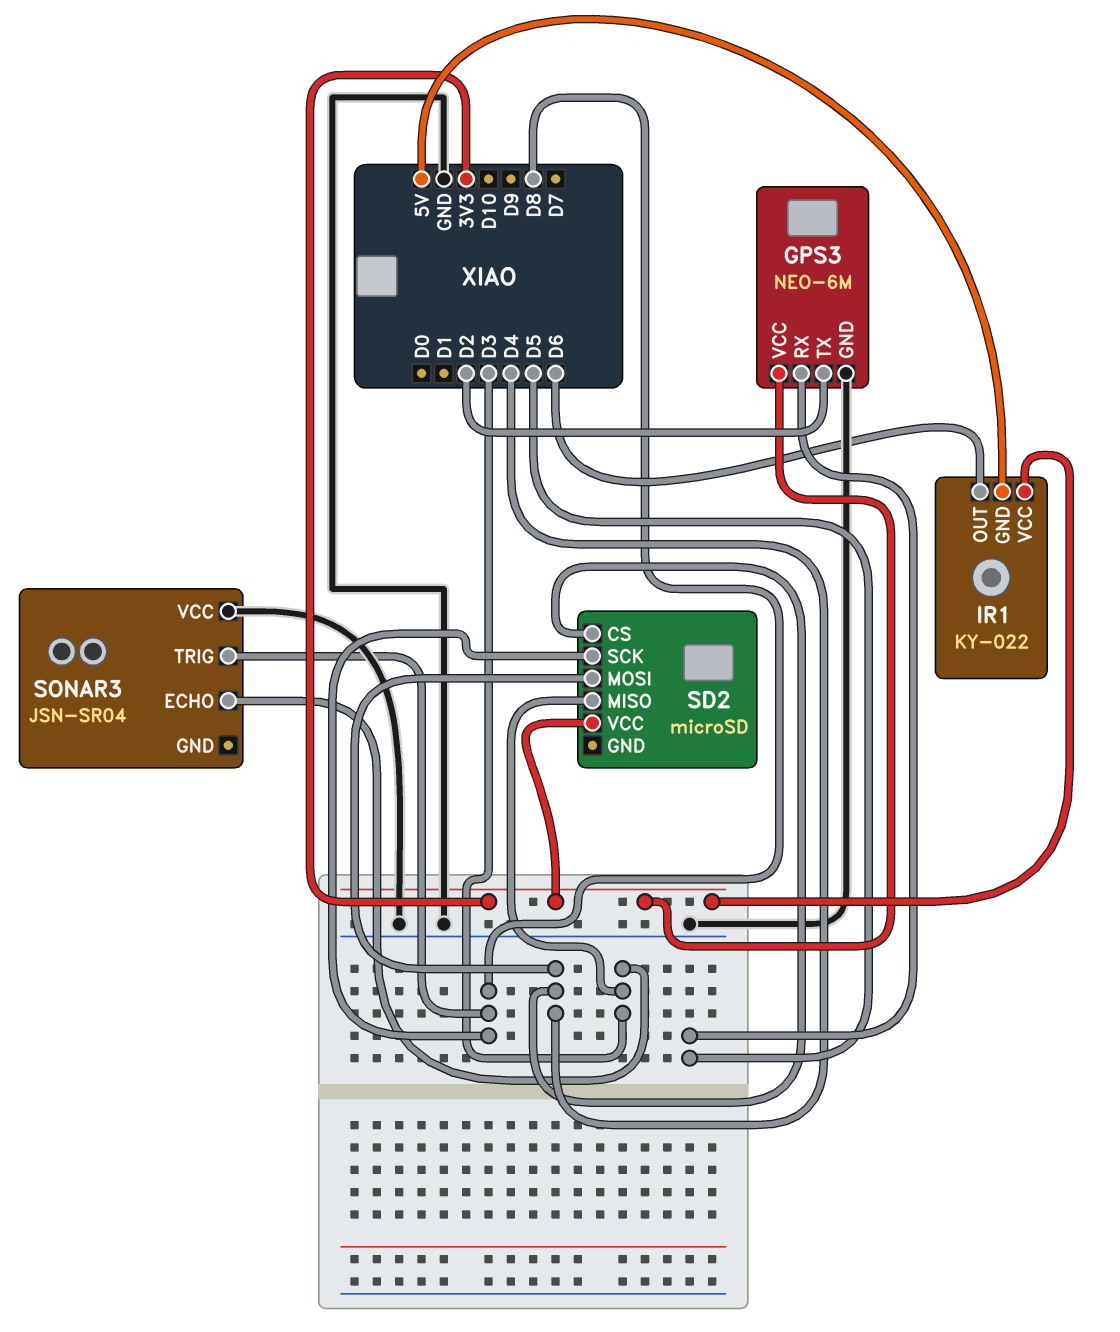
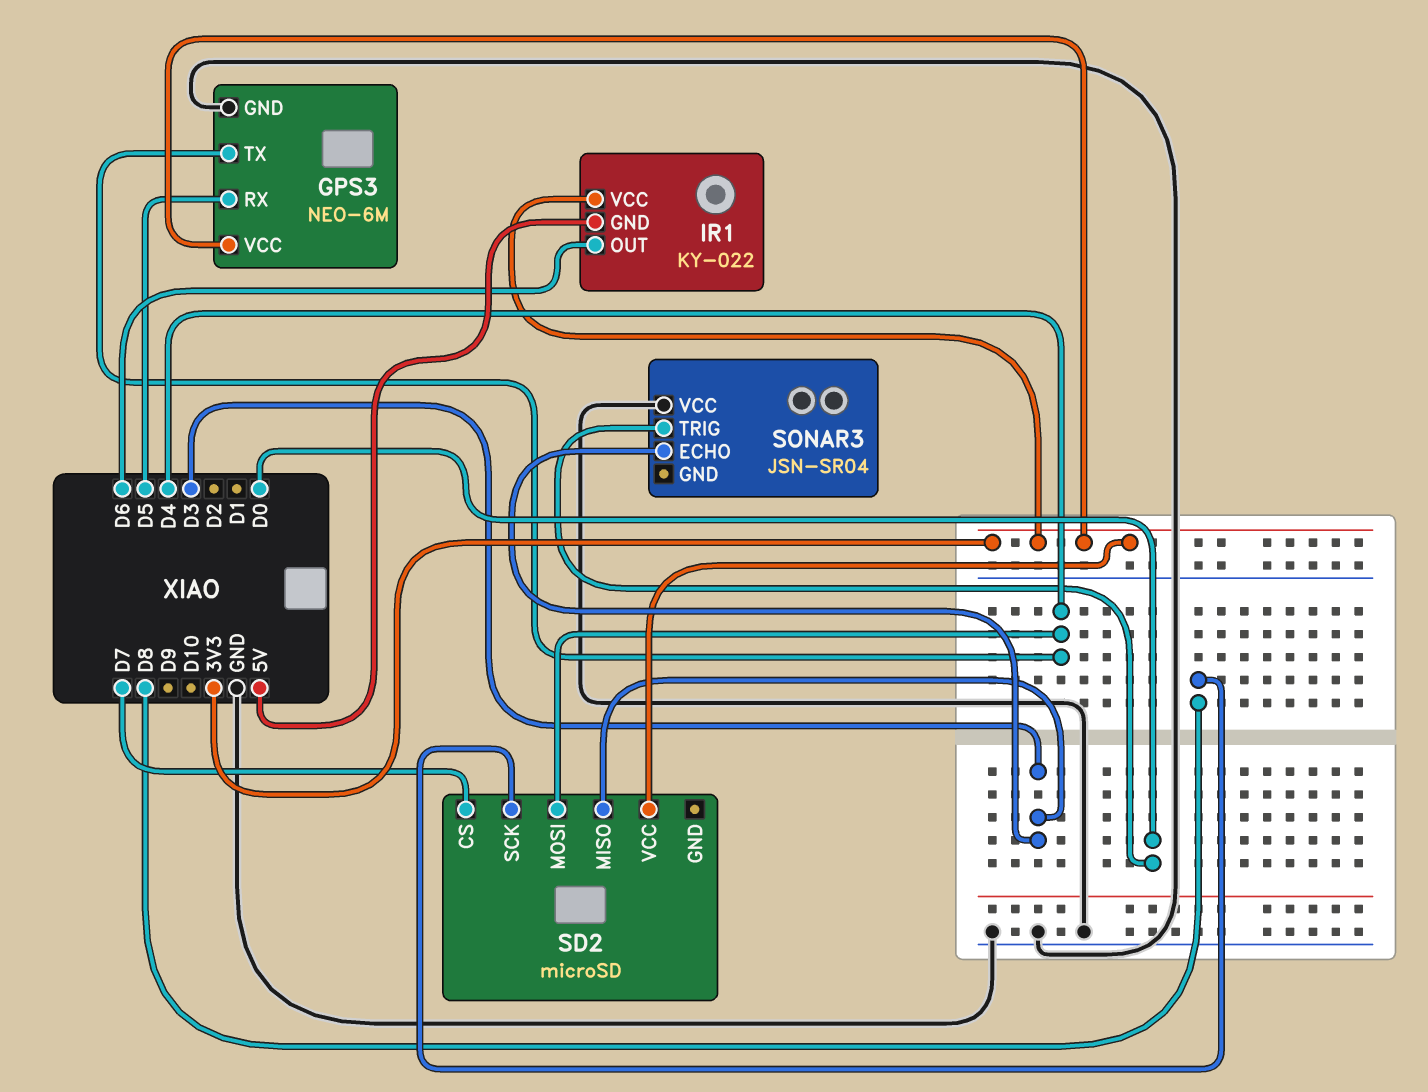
GPS3 pin TX: D2 -> D4
SD2 pin CS: D4 -> D7
SONAR3 pin TRIG: D8 -> D0

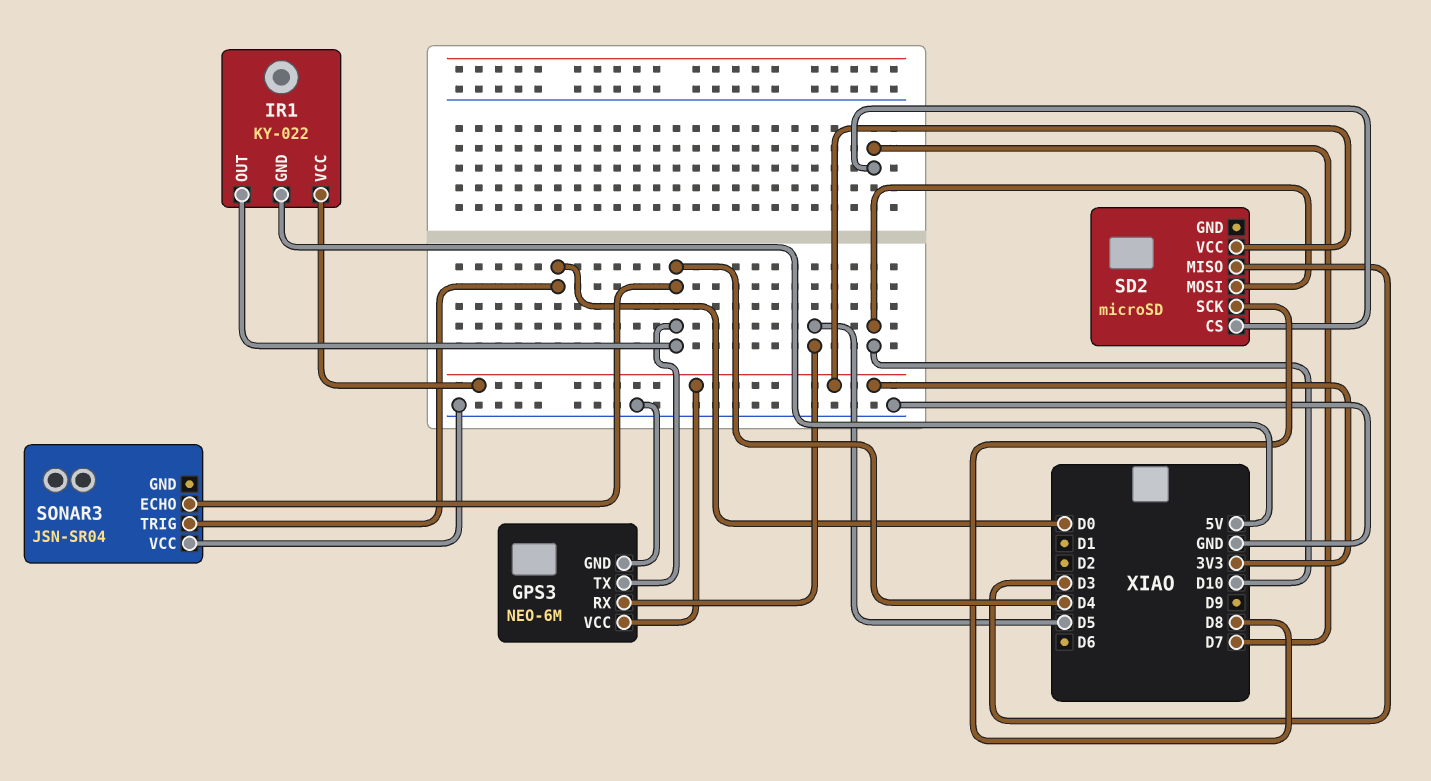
IR1 pin OUT: D6 -> D4
SD2 pin MOSI: D4 -> D10
SONAR3 pin ECHO: D3 -> D4

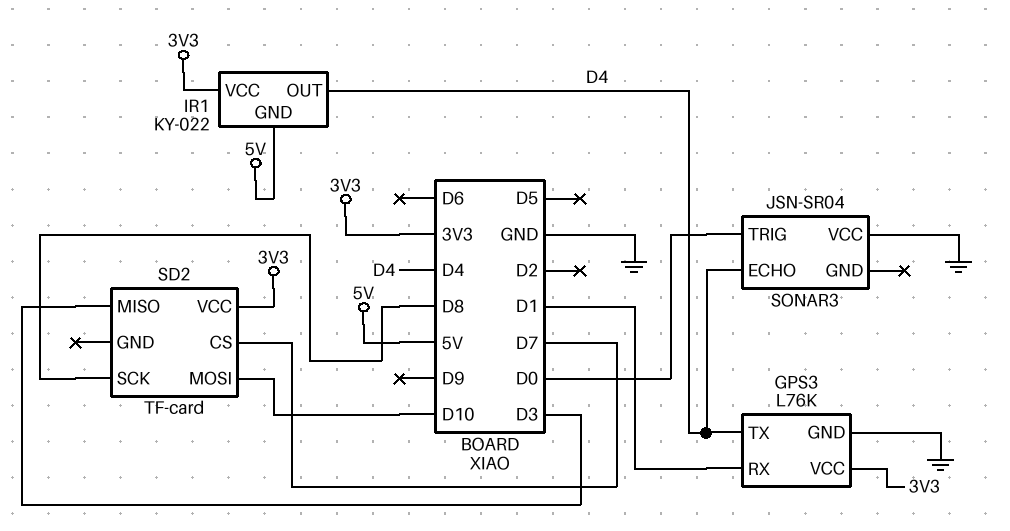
GPS3: NEO-6M -> L76K
GPS3 pin RX: D5 -> D1
SD2: microSD -> TF-card

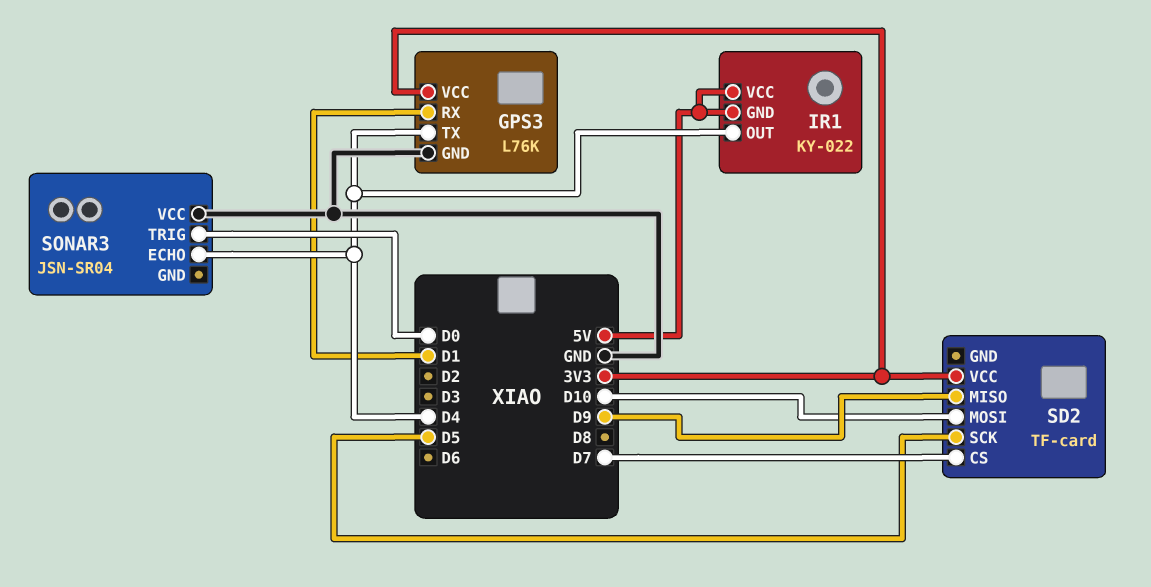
IR1 pin VCC: 3V3 -> 5V
SD2 pin MISO: D3 -> D9
SD2 pin SCK: D8 -> D5

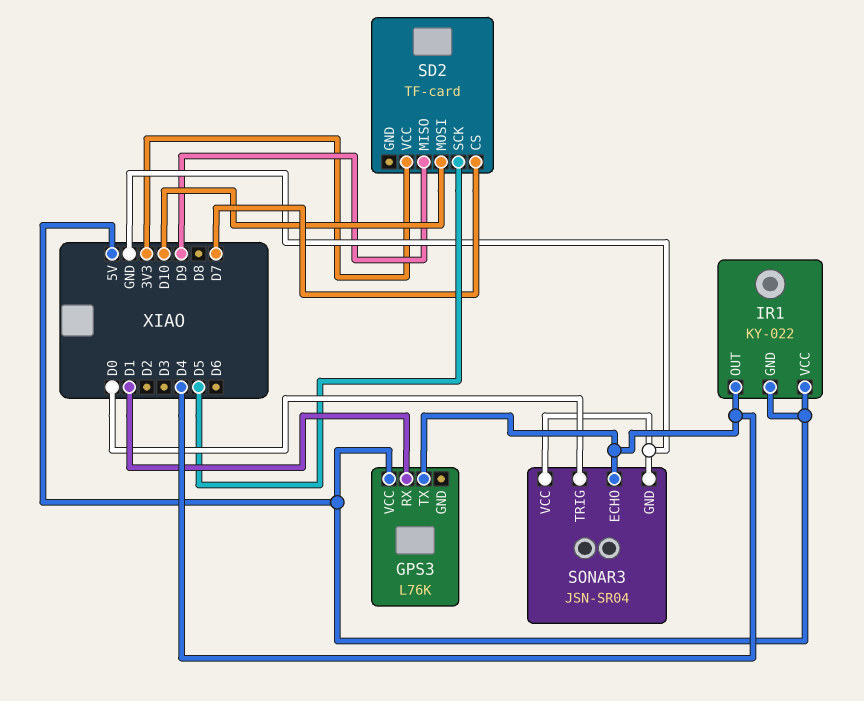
GPS3 pin GND: GND -> none
GPS3 pin VCC: 3V3 -> 5V
SONAR3 pin GND: none -> GND

